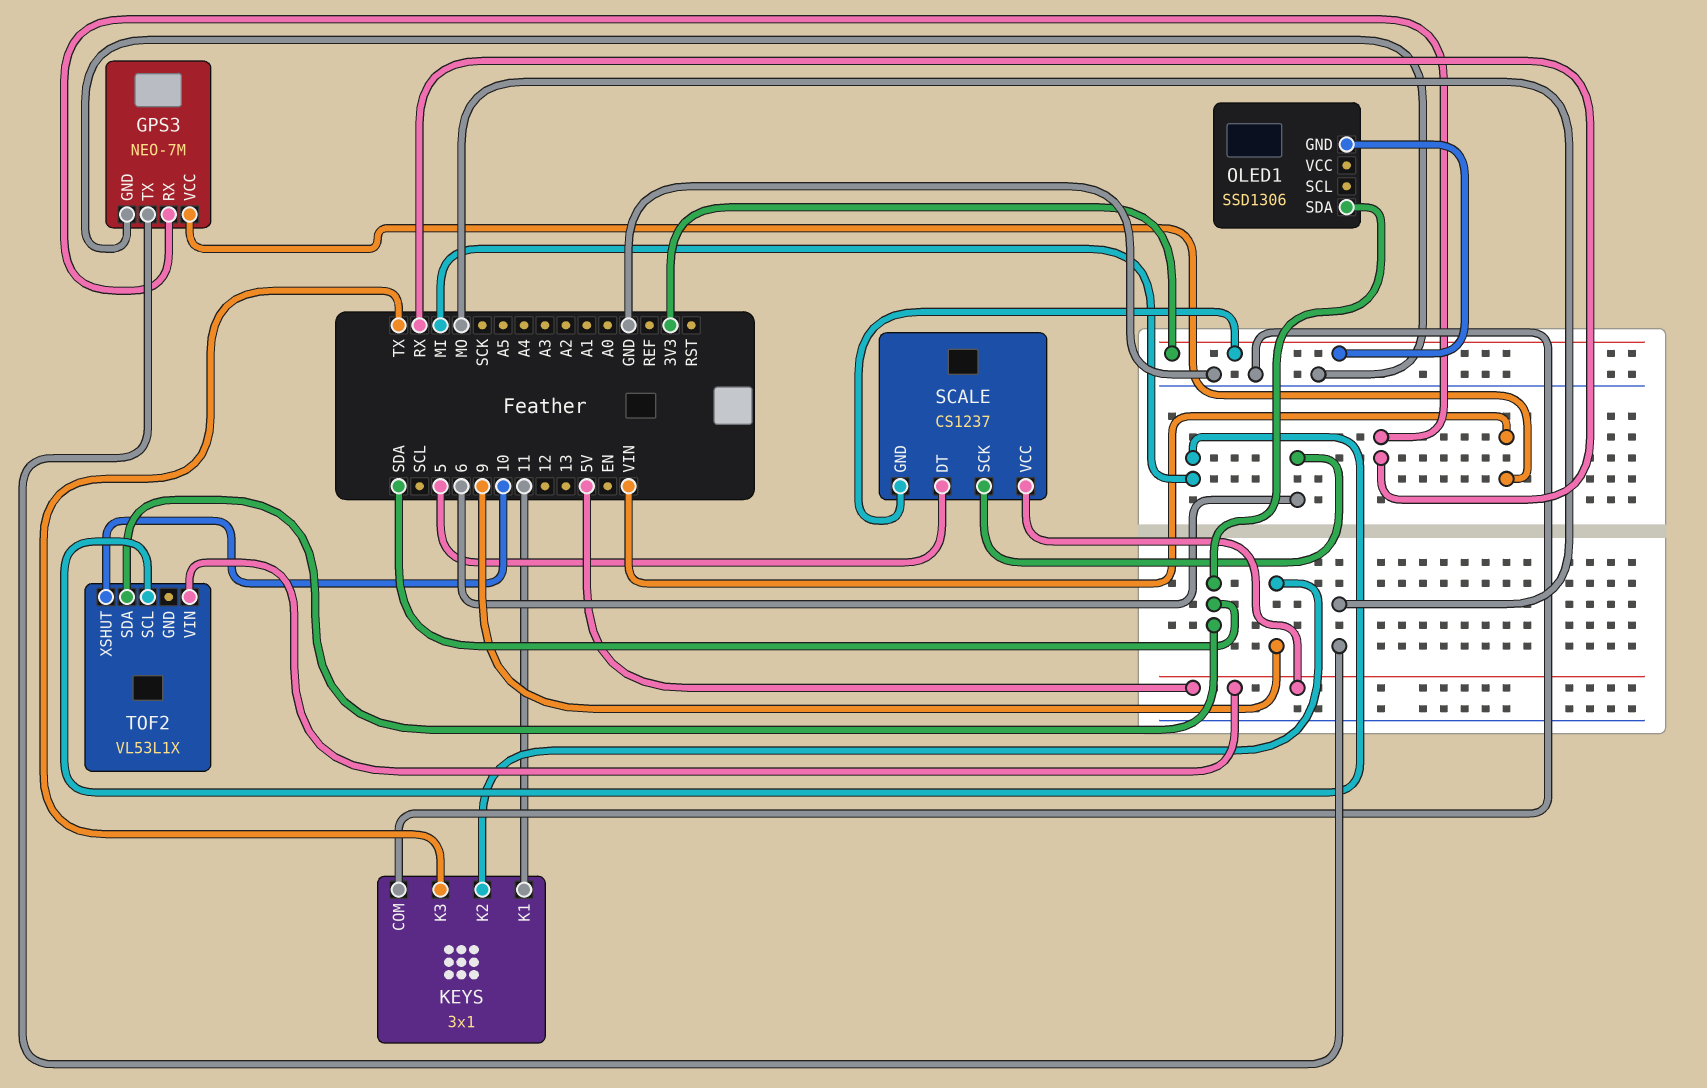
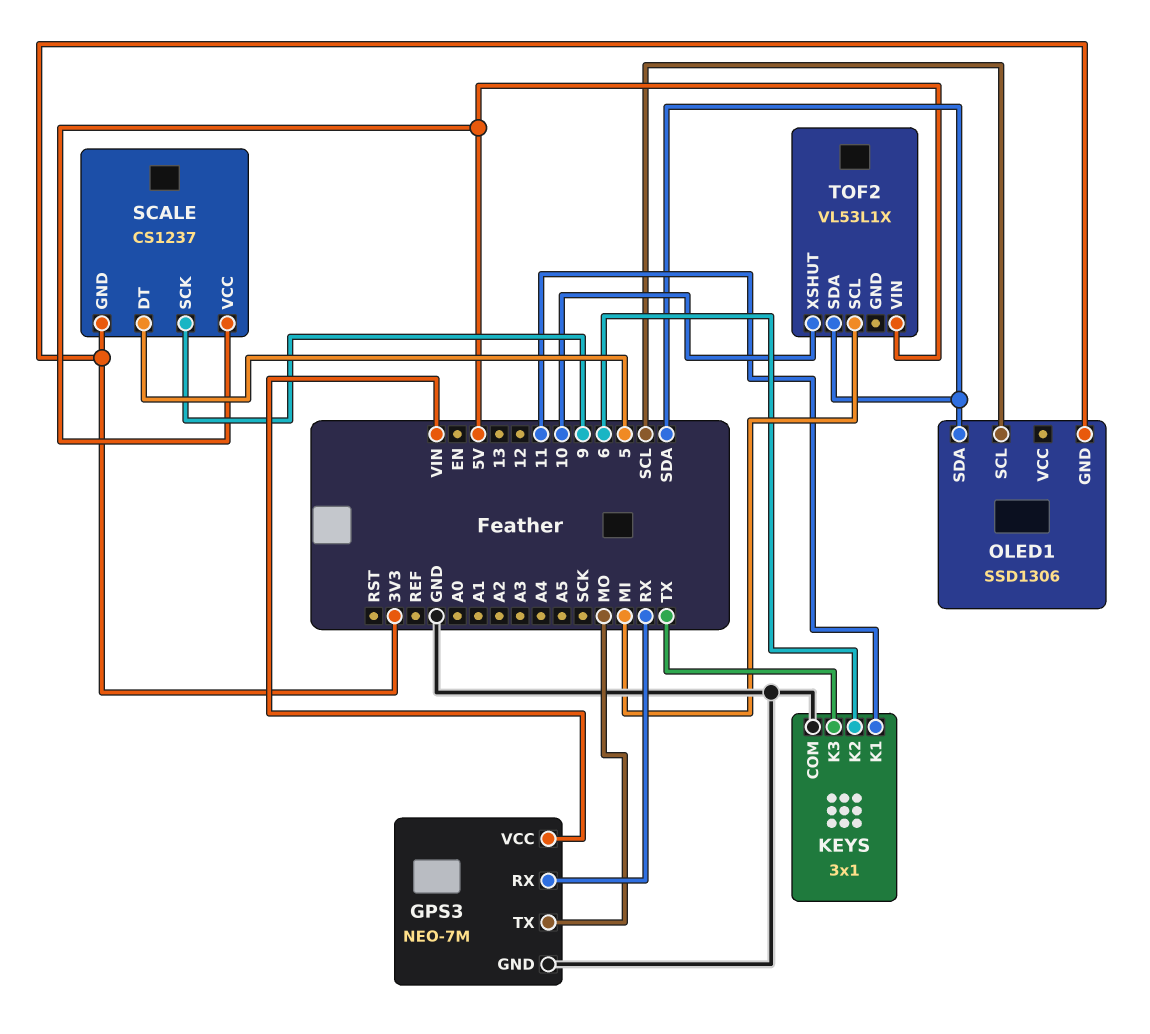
KEYS pin K2: 9 -> 6
OLED1 pin SCL: none -> SCL
SCALE pin SCK: 6 -> 9

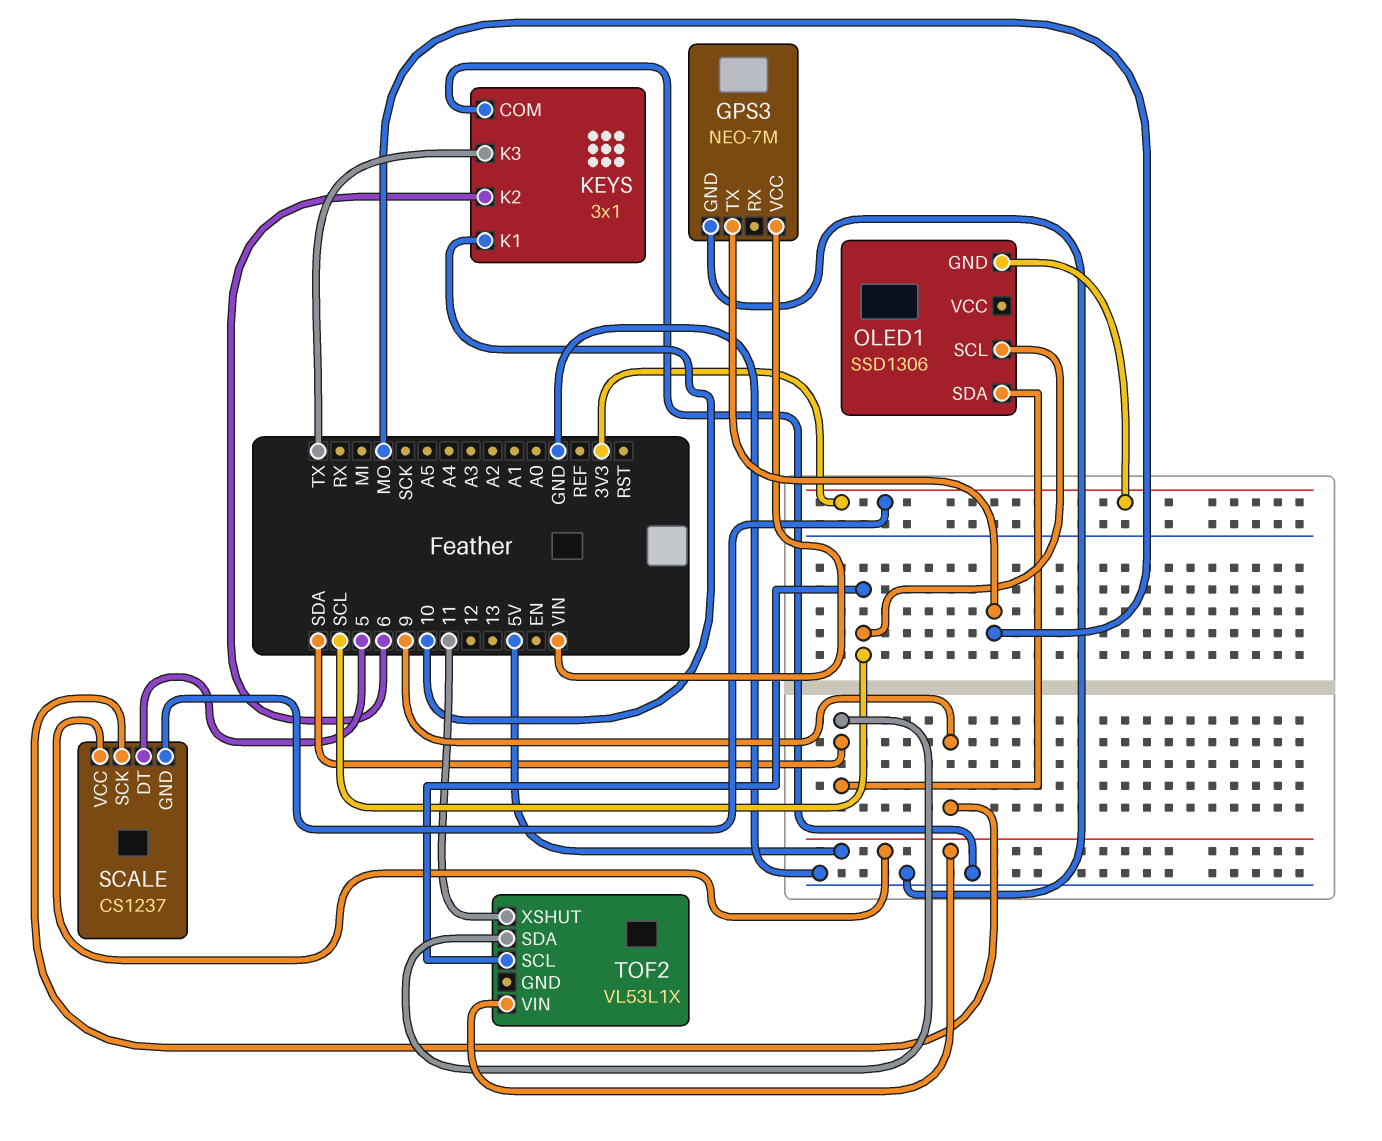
GPS3 pin RX: RX -> none
KEYS pin K1: 11 -> 10
TOF2 pin SCL: MI -> SCL
TOF2 pin XSHUT: 10 -> 11

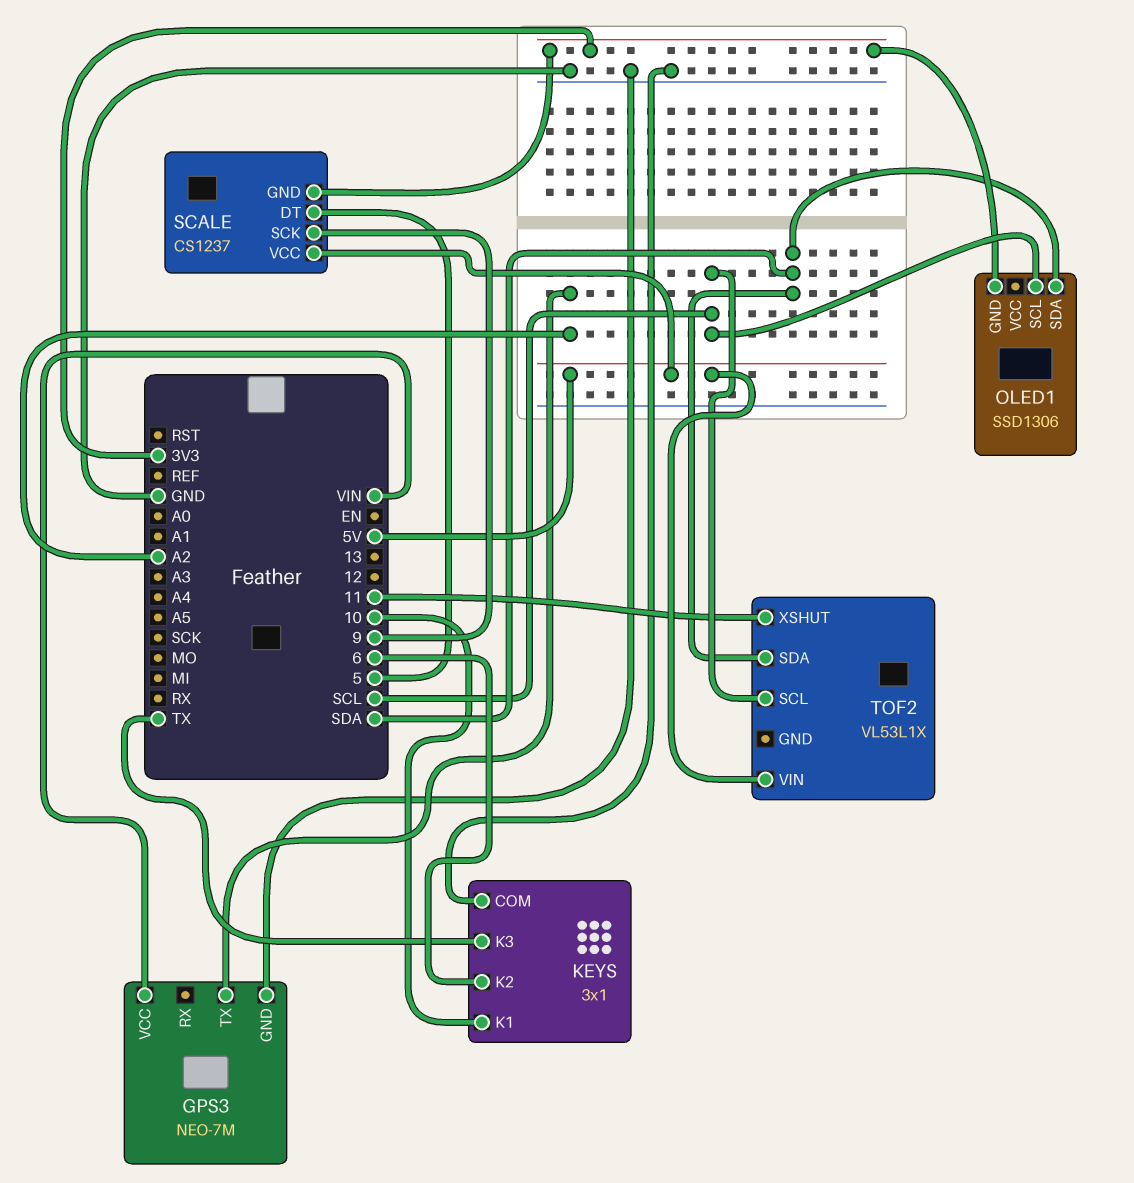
GPS3 pin TX: MO -> A2

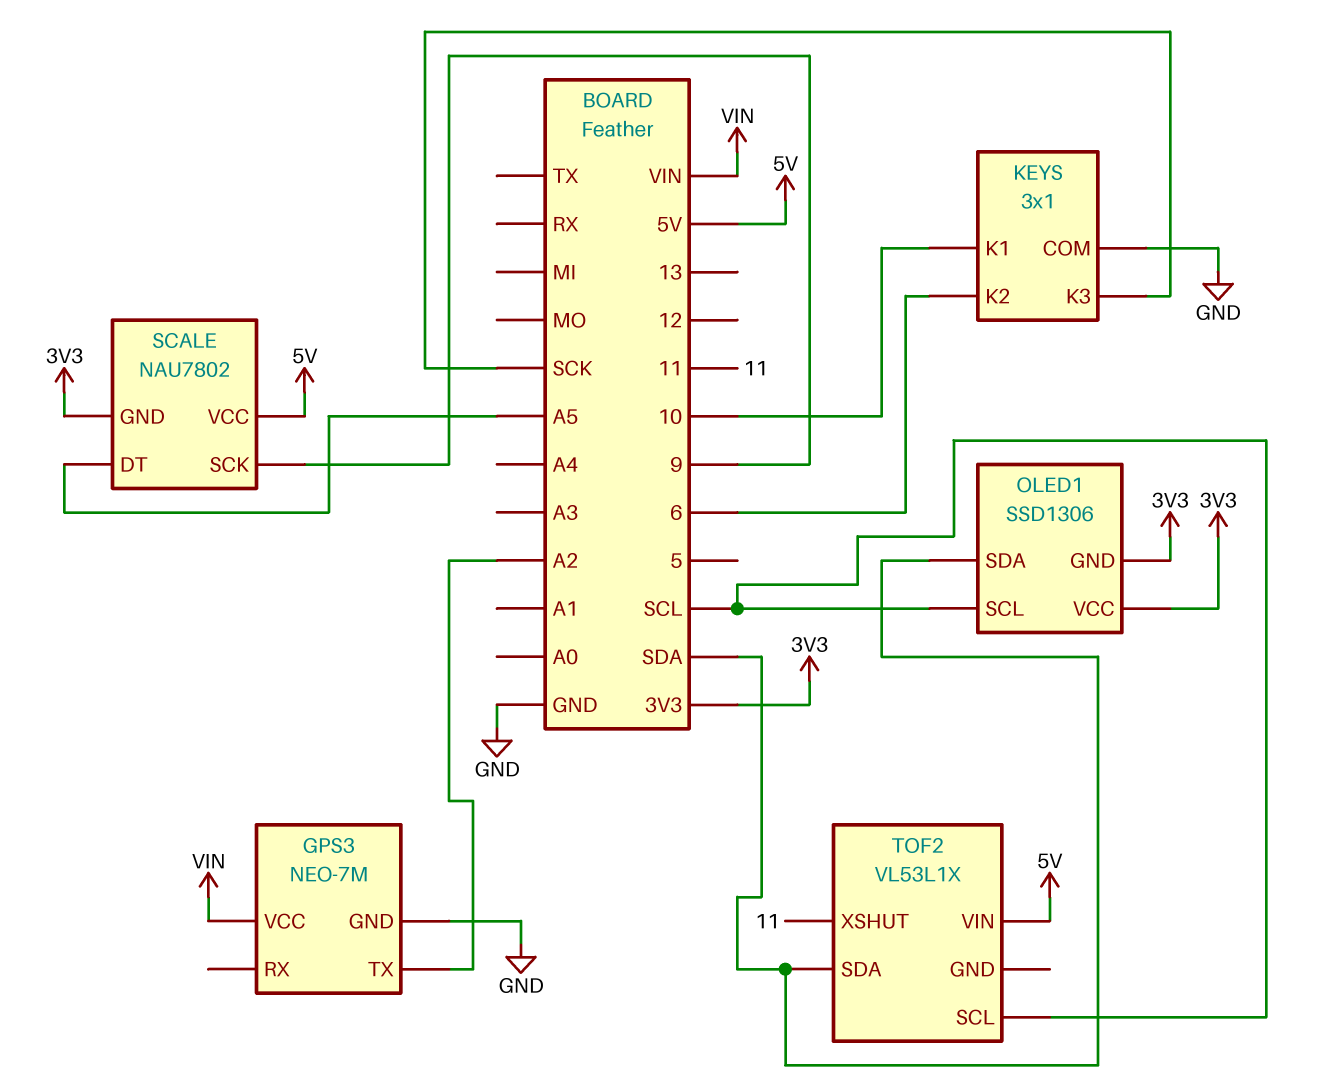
KEYS pin K3: TX -> SCK
OLED1 pin VCC: none -> 3V3
SCALE: CS1237 -> NAU7802
SCALE pin DT: 5 -> A5

